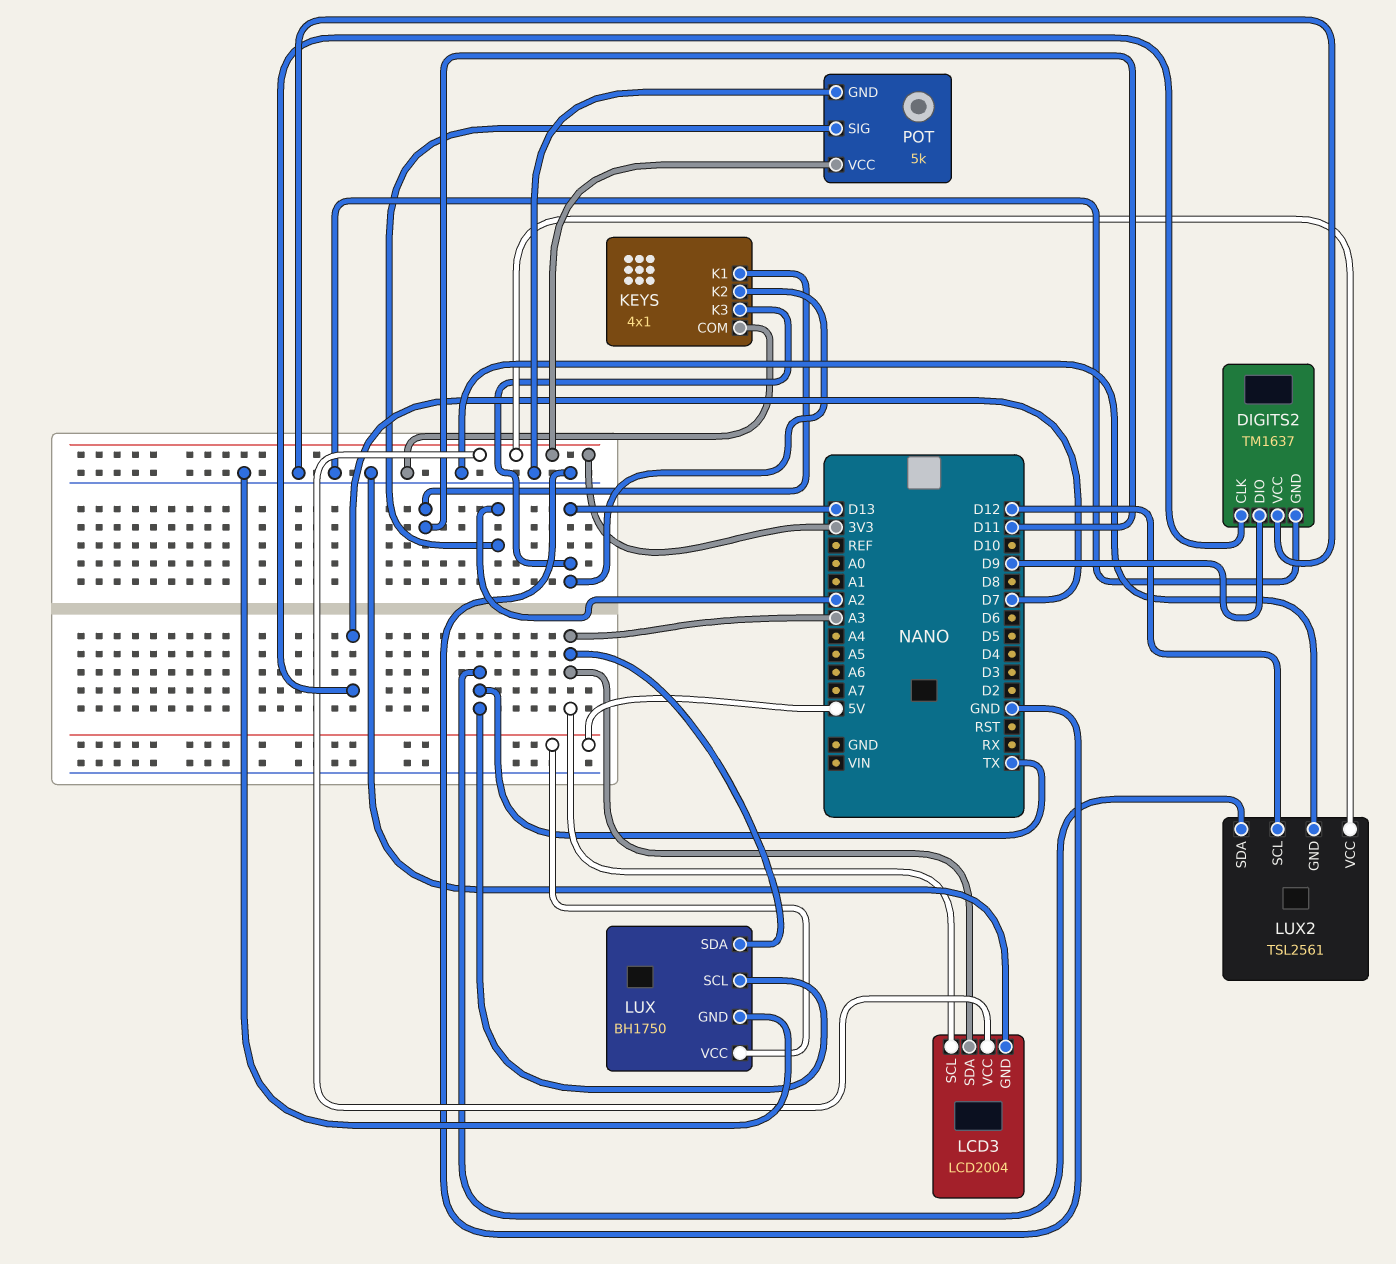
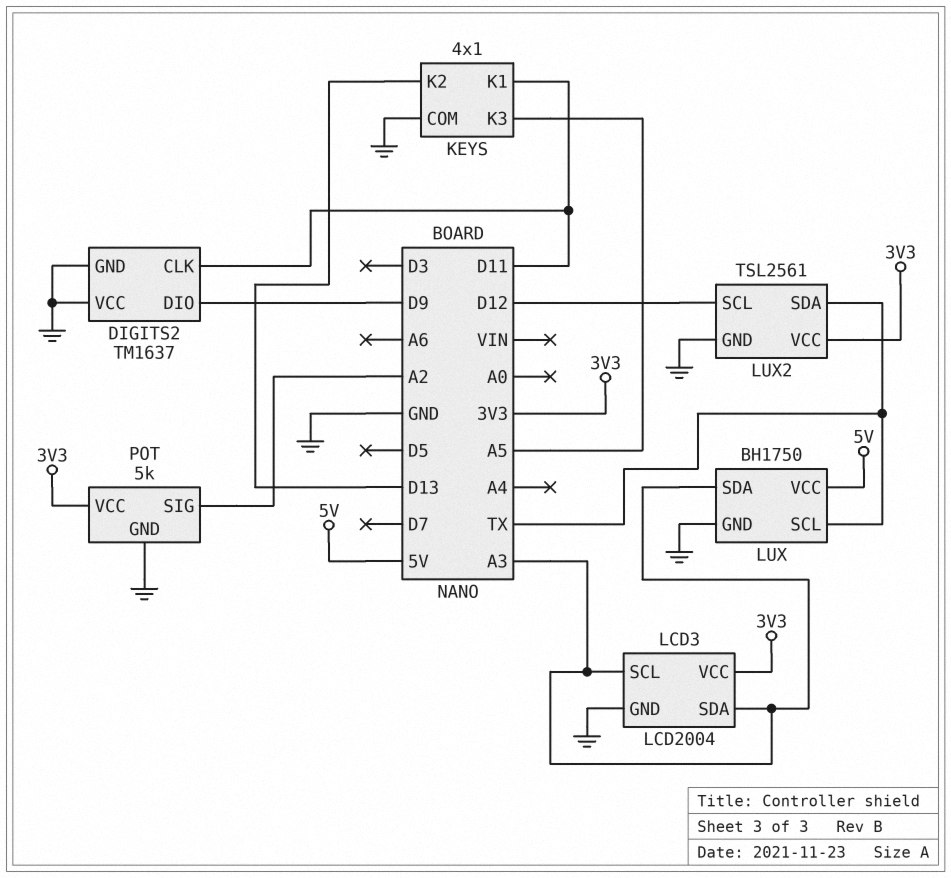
DIGITS2 pin CLK: D7 -> D11
KEYS pin K3: D13 -> A5

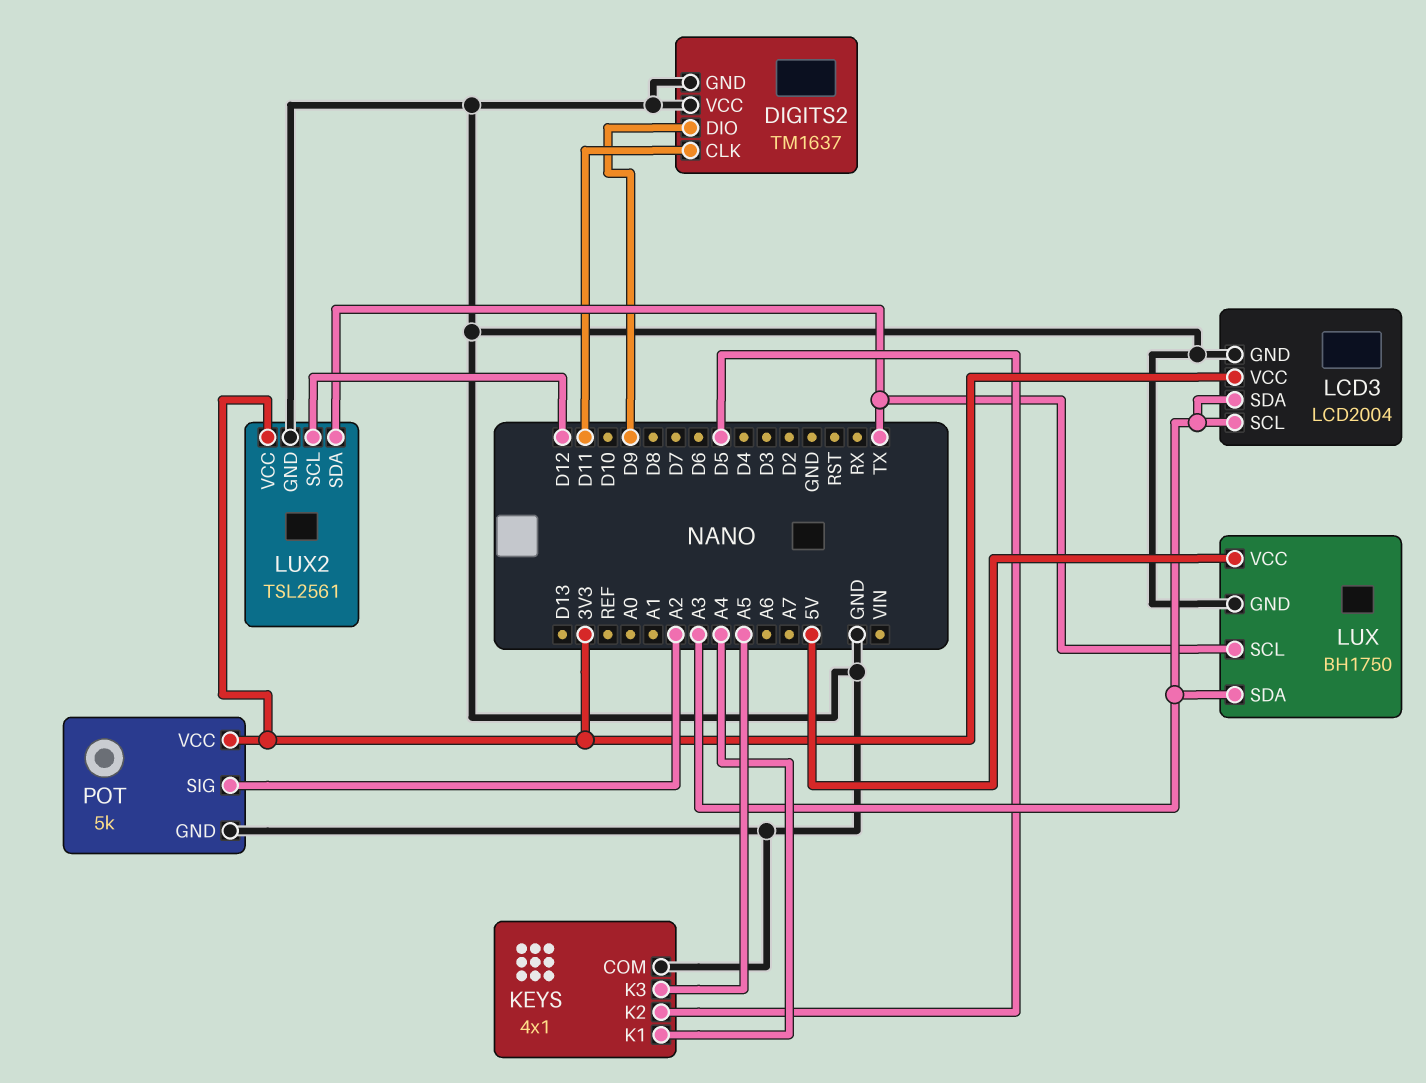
KEYS pin K1: D11 -> A4
KEYS pin K2: D13 -> D5

